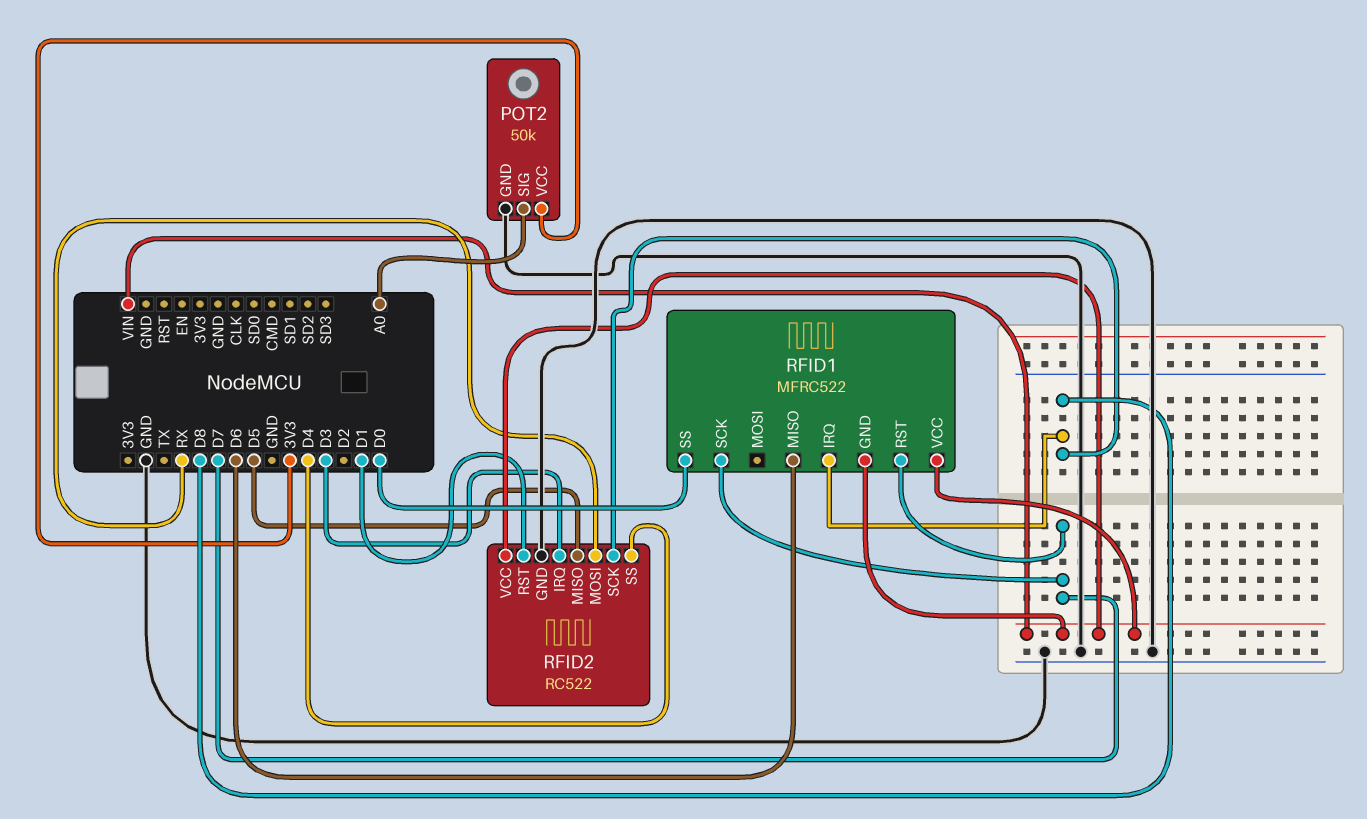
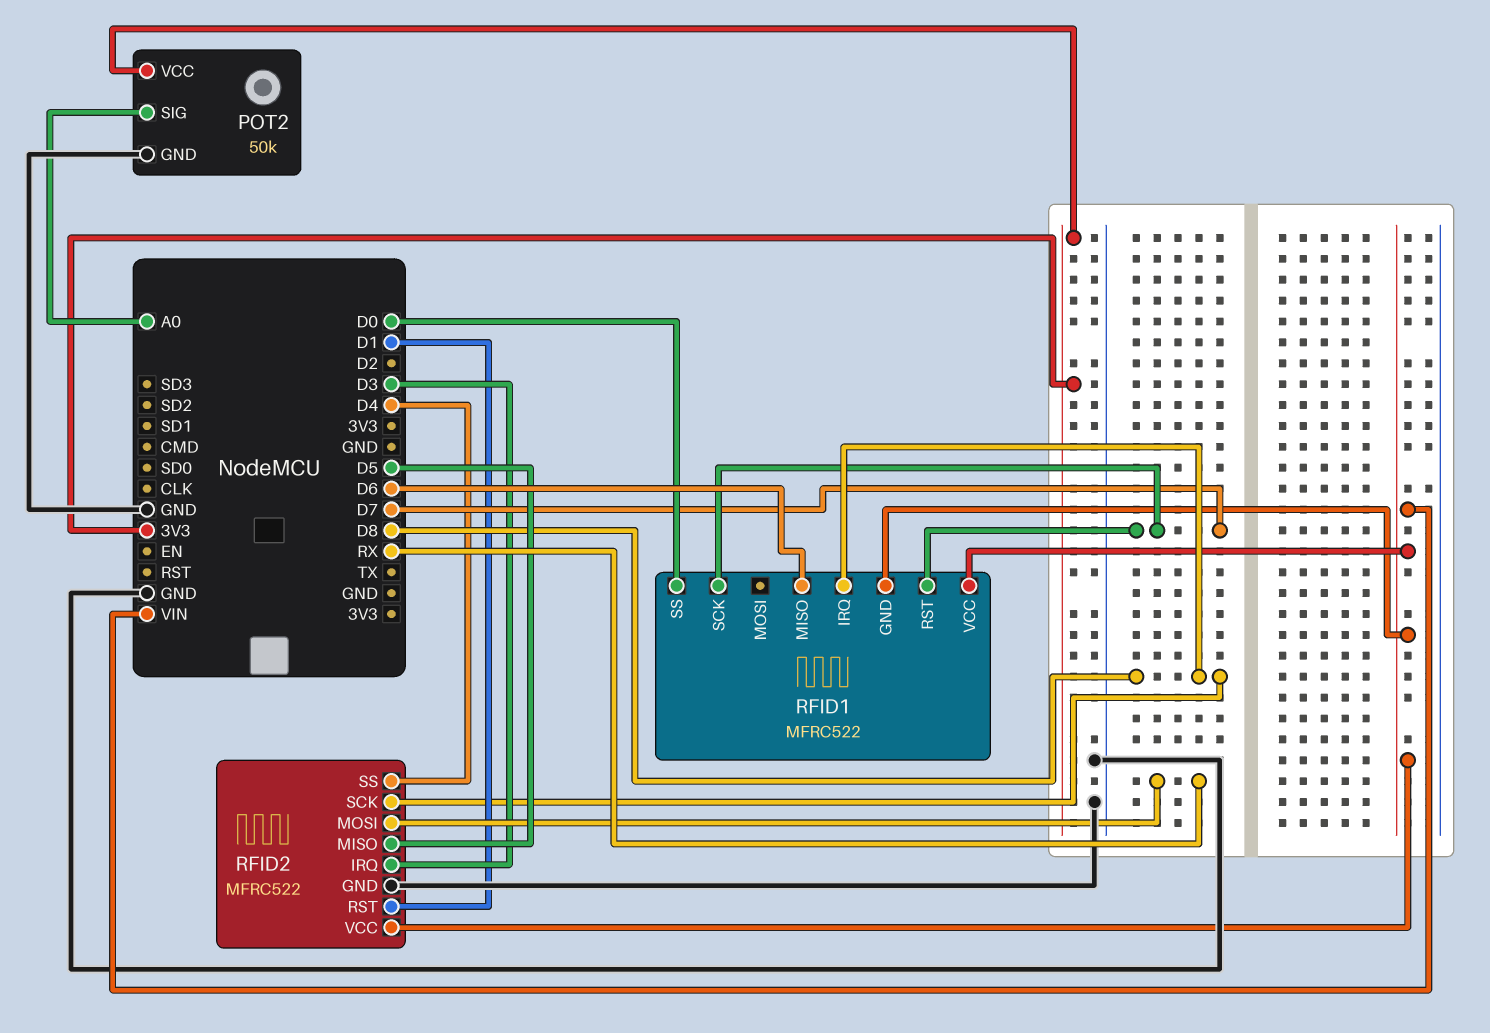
RFID2: RC522 -> MFRC522

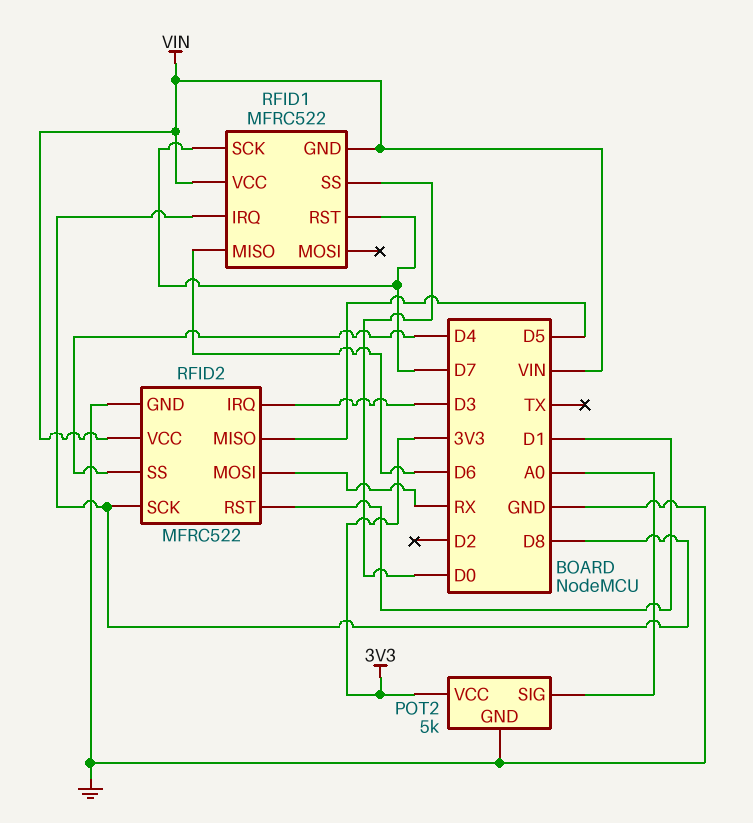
POT2: 50k -> 5k

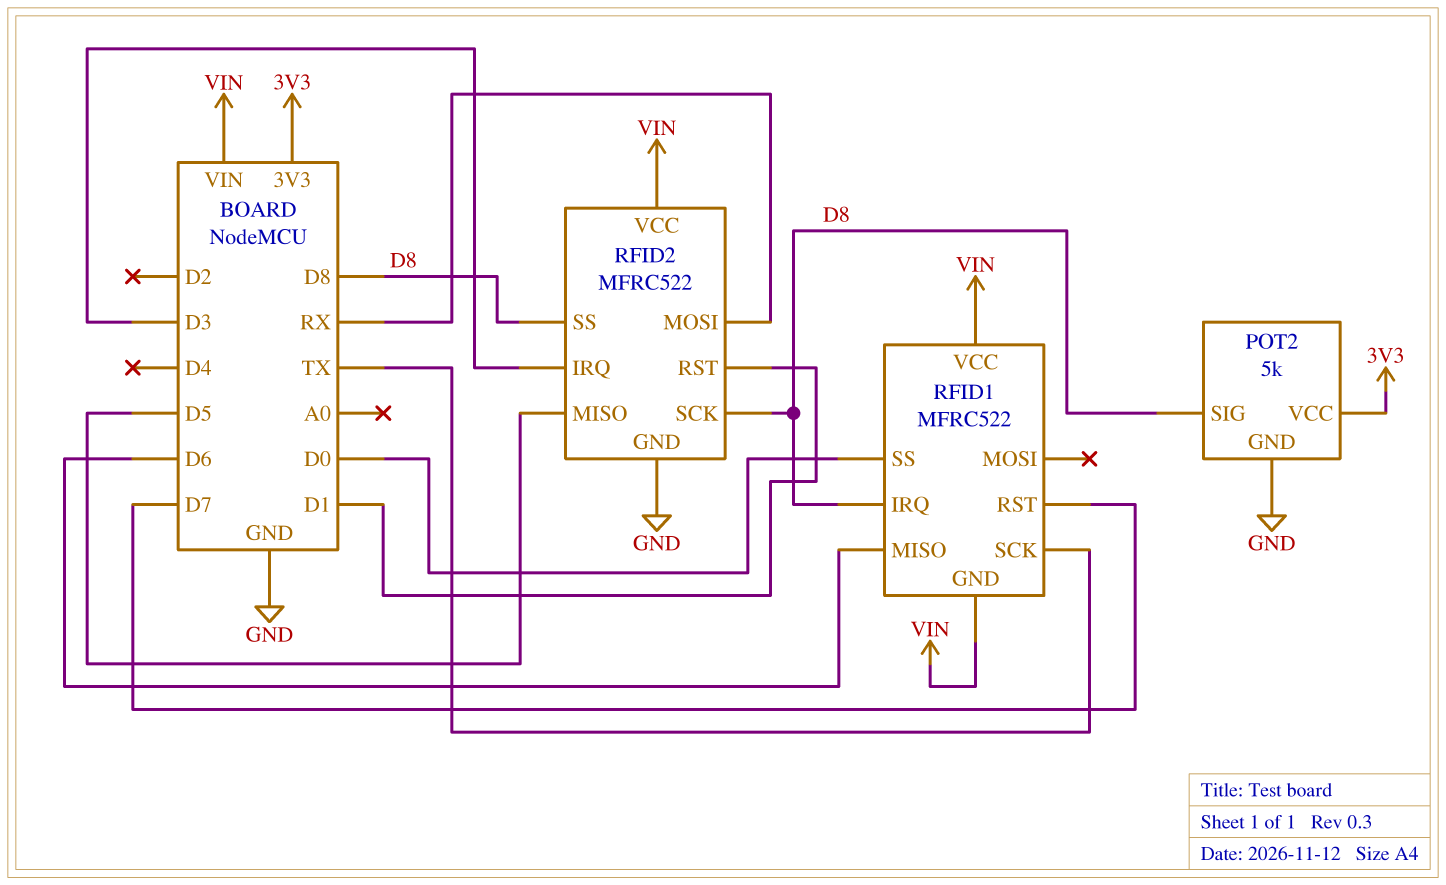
POT2 pin SIG: A0 -> D8
RFID1 pin SCK: D7 -> TX
RFID2 pin SS: D4 -> D8

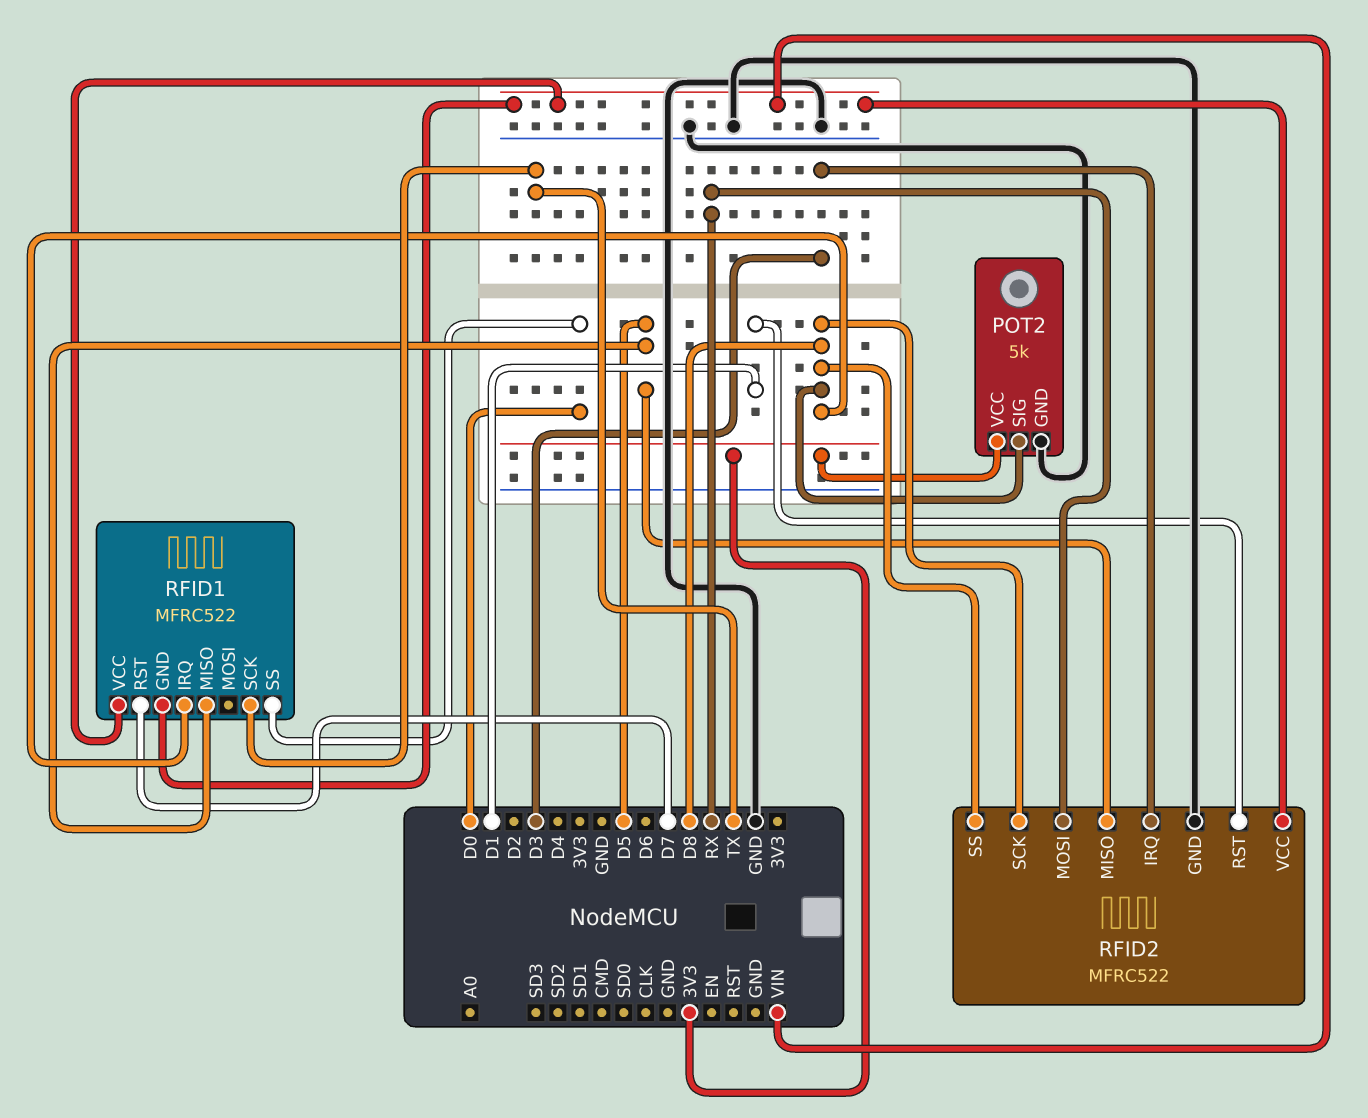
RFID1 pin MISO: D6 -> D5

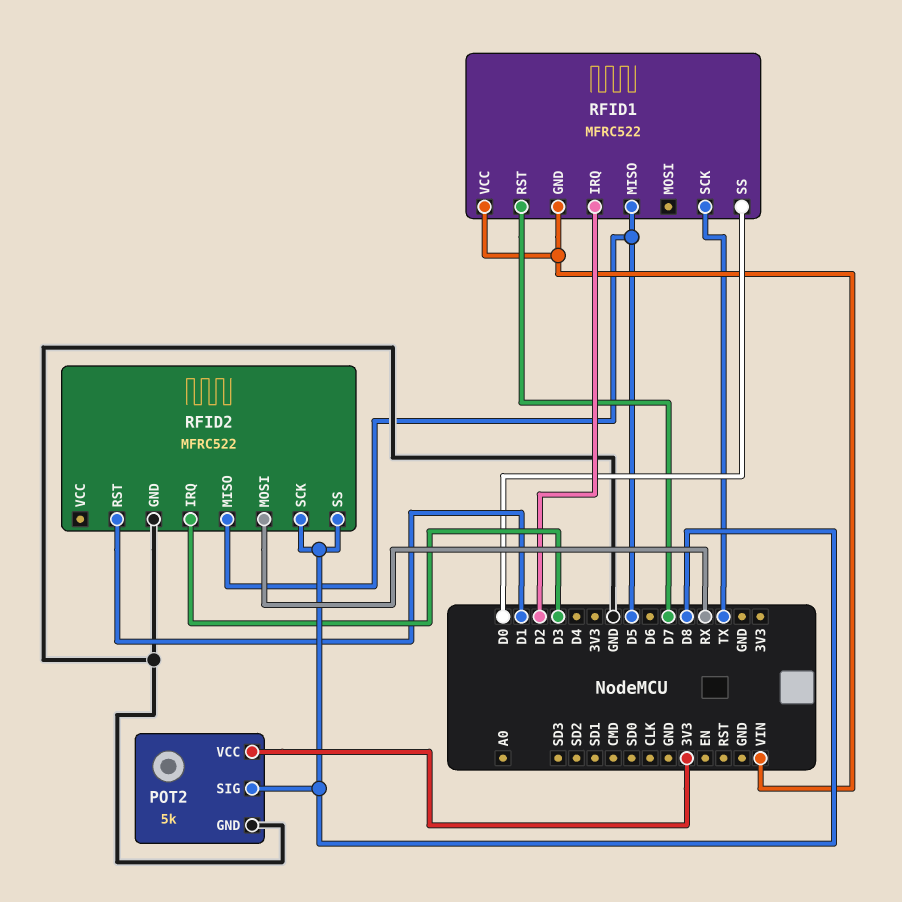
RFID1 pin IRQ: D8 -> D2
RFID2 pin VCC: VIN -> none

